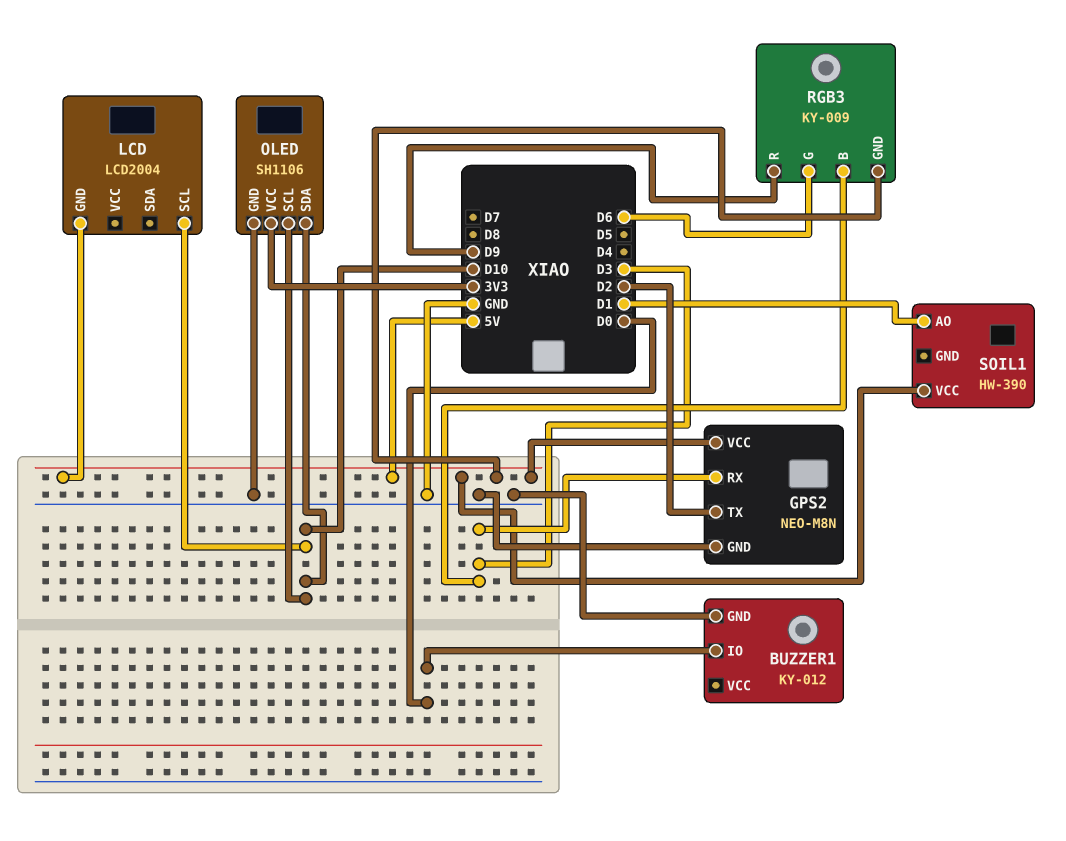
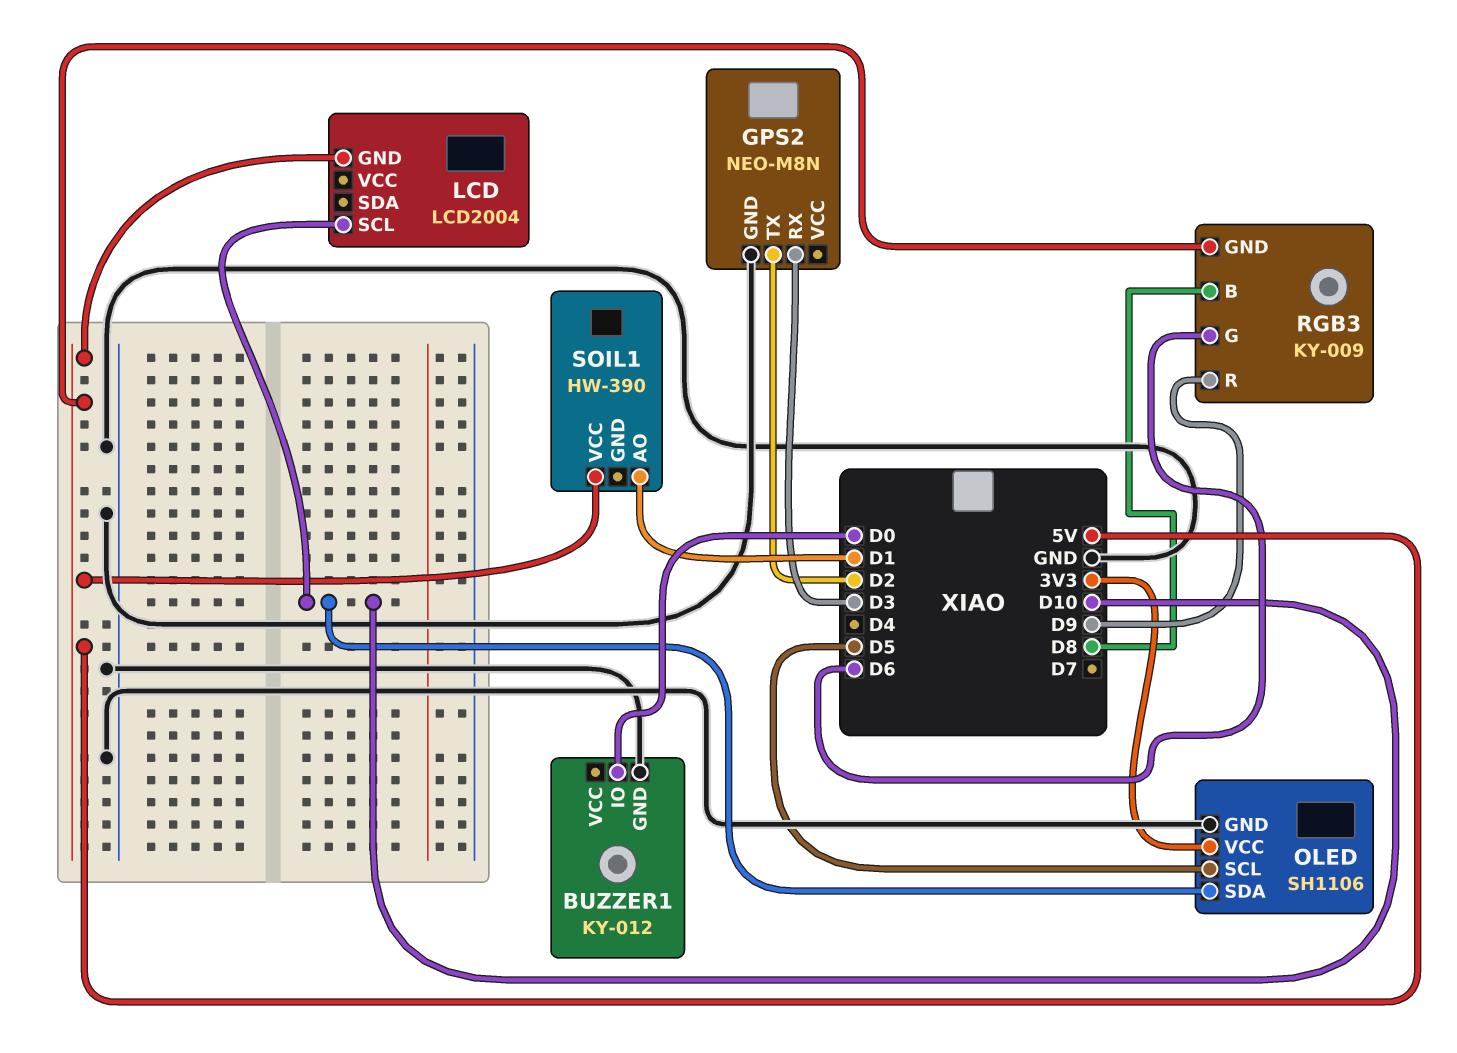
GPS2 pin VCC: 5V -> none
OLED pin SCL: D10 -> D5
RGB3 pin B: D3 -> D8

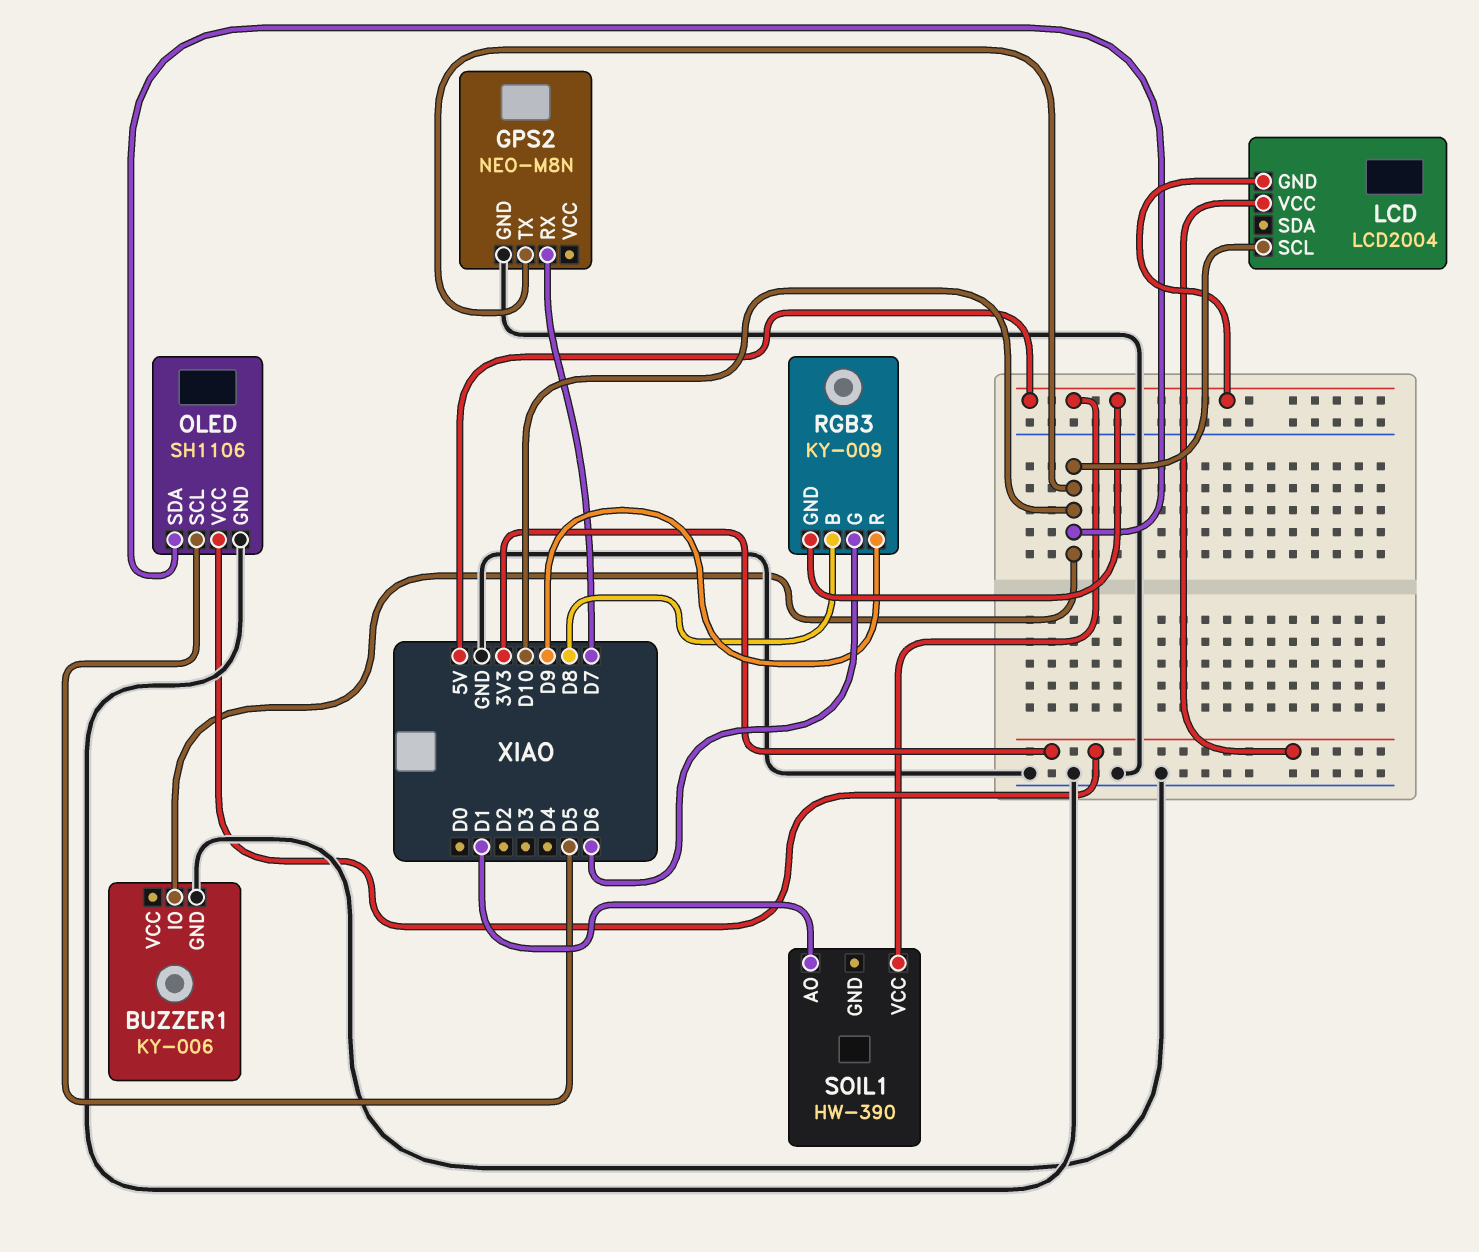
BUZZER1: KY-012 -> KY-006
BUZZER1 pin IO: D0 -> D10
GPS2 pin RX: D3 -> D7
GPS2 pin TX: D2 -> D10
LCD pin VCC: none -> 3V3

